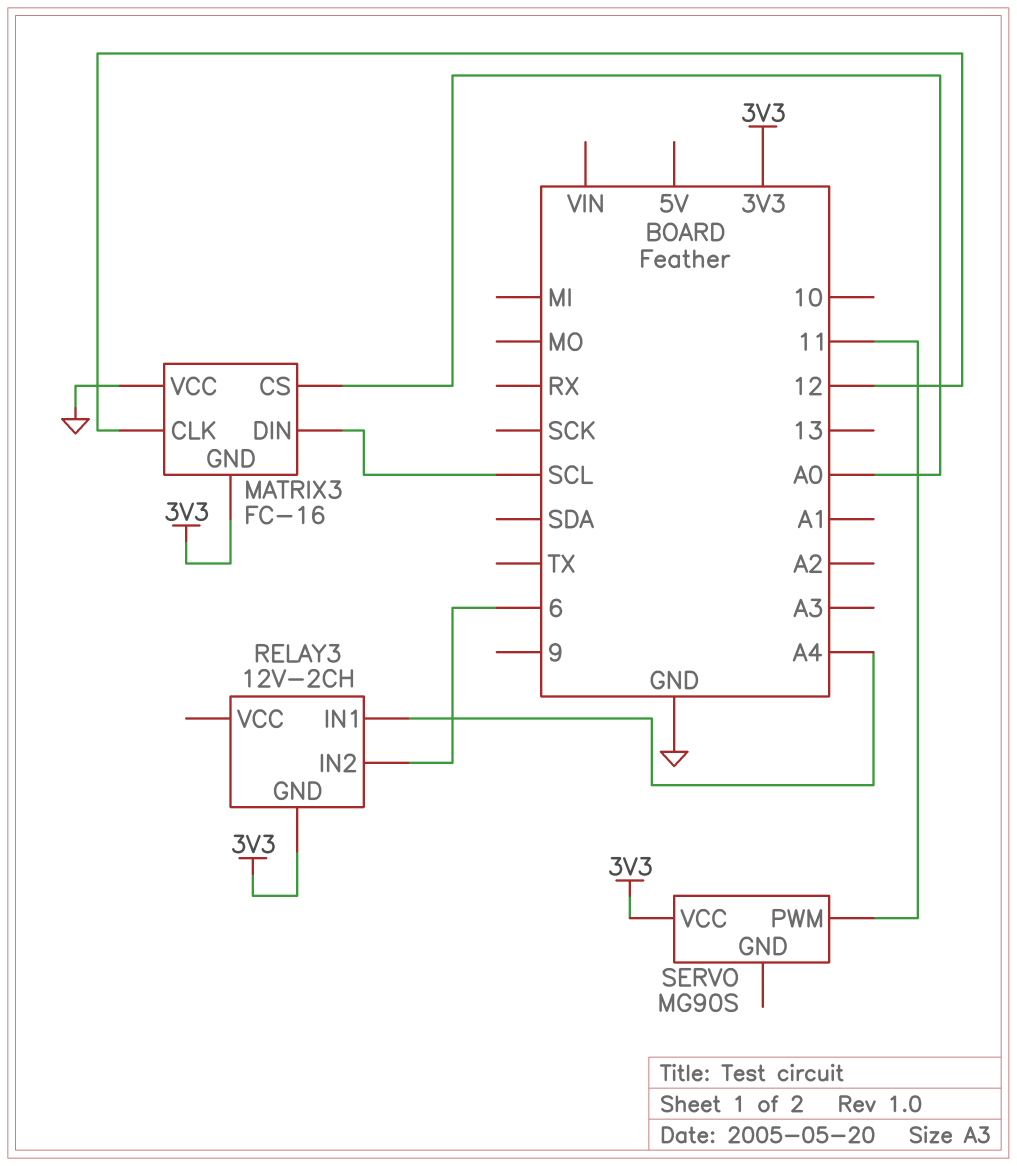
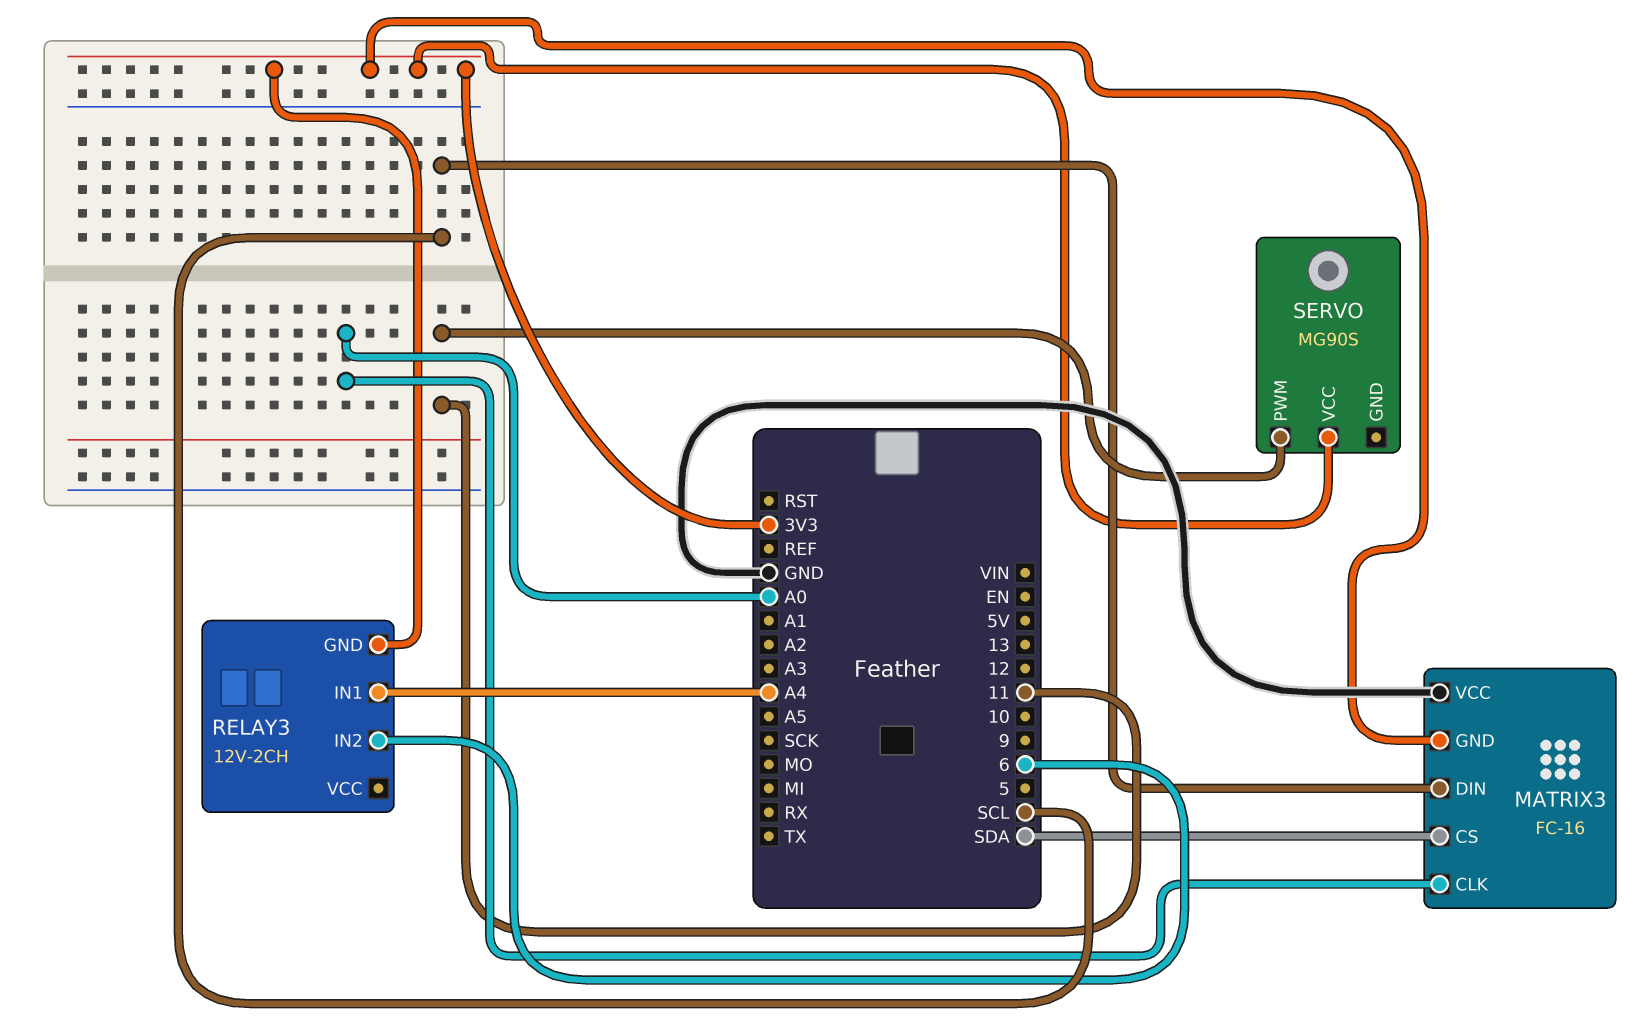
MATRIX3 pin CLK: 12 -> A0
MATRIX3 pin CS: A0 -> SDA

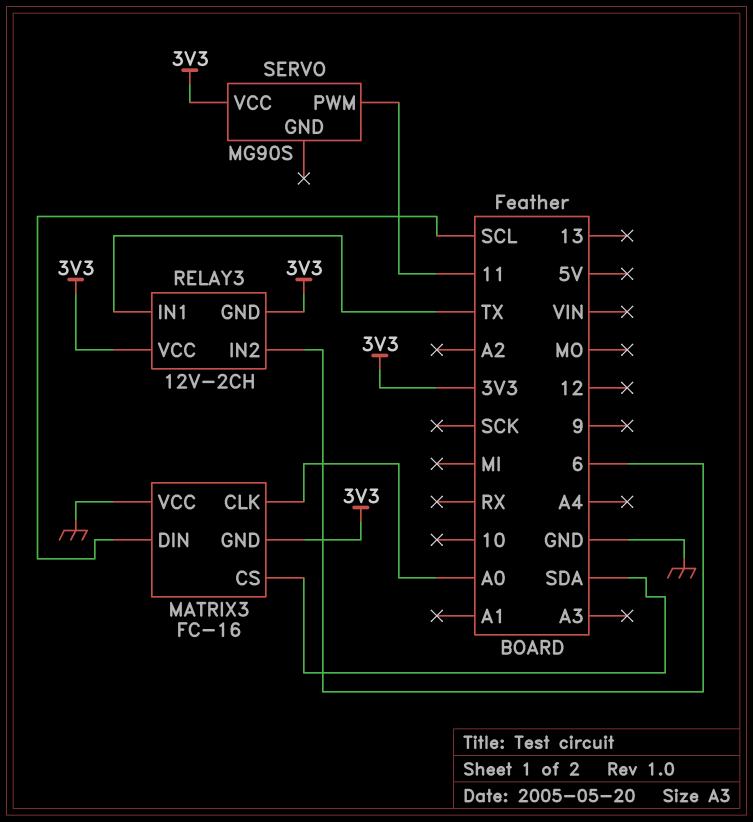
RELAY3 pin IN1: A4 -> TX
RELAY3 pin VCC: none -> 3V3

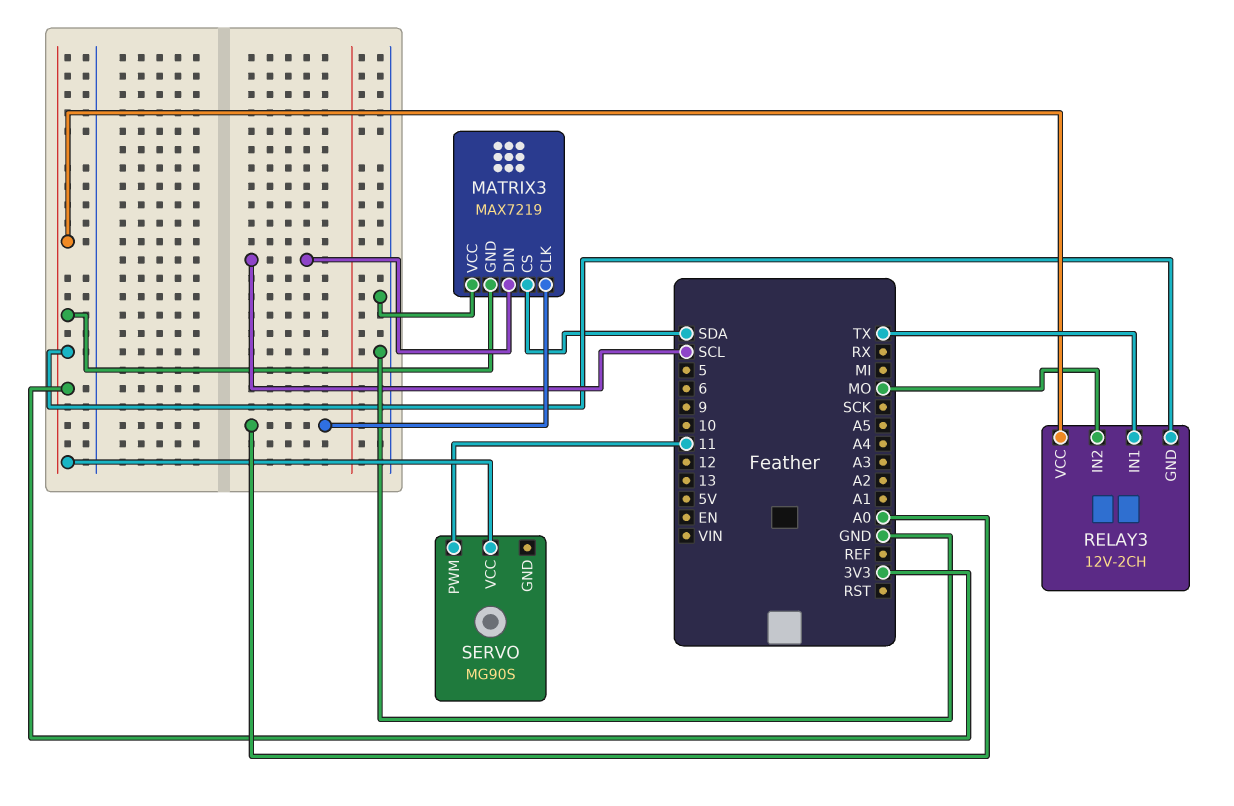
MATRIX3: FC-16 -> MAX7219
RELAY3 pin IN2: 6 -> MO

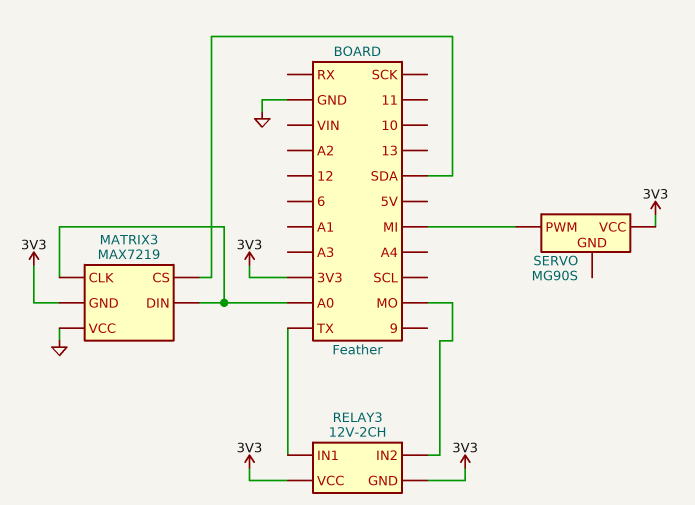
MATRIX3 pin DIN: SCL -> A0
SERVO pin PWM: 11 -> MI

